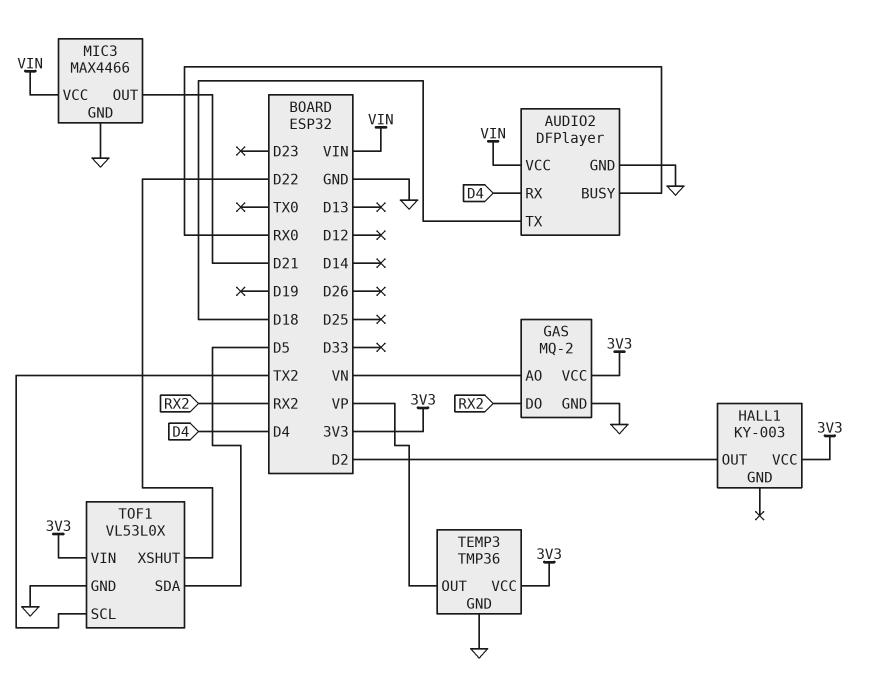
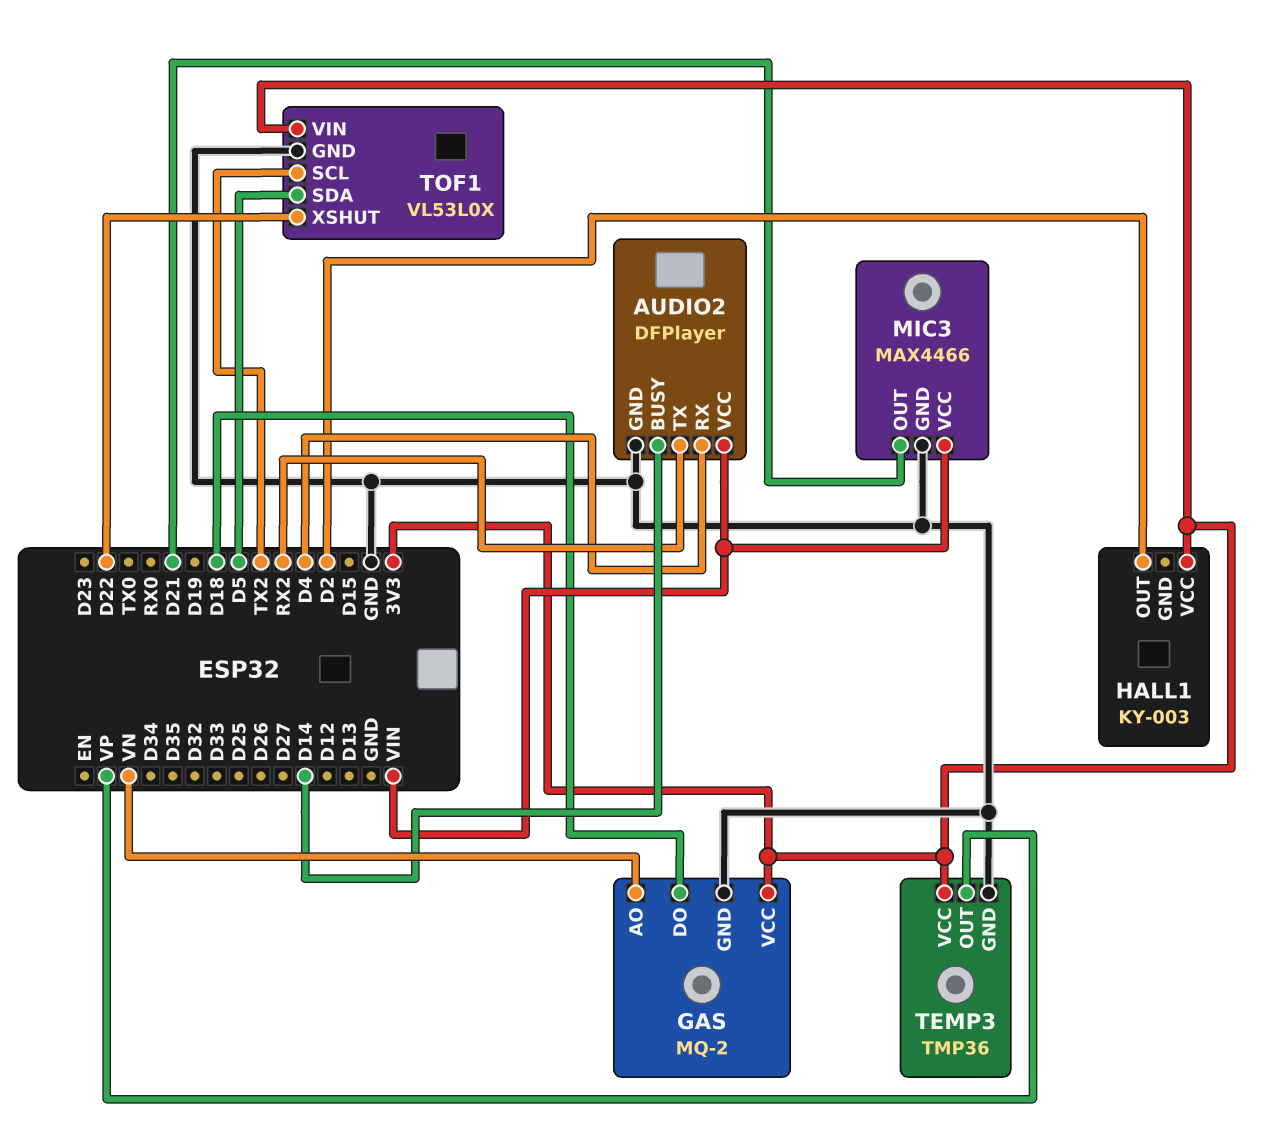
AUDIO2 pin BUSY: RX0 -> D14
AUDIO2 pin TX: D18 -> RX2
GAS pin DO: RX2 -> D18

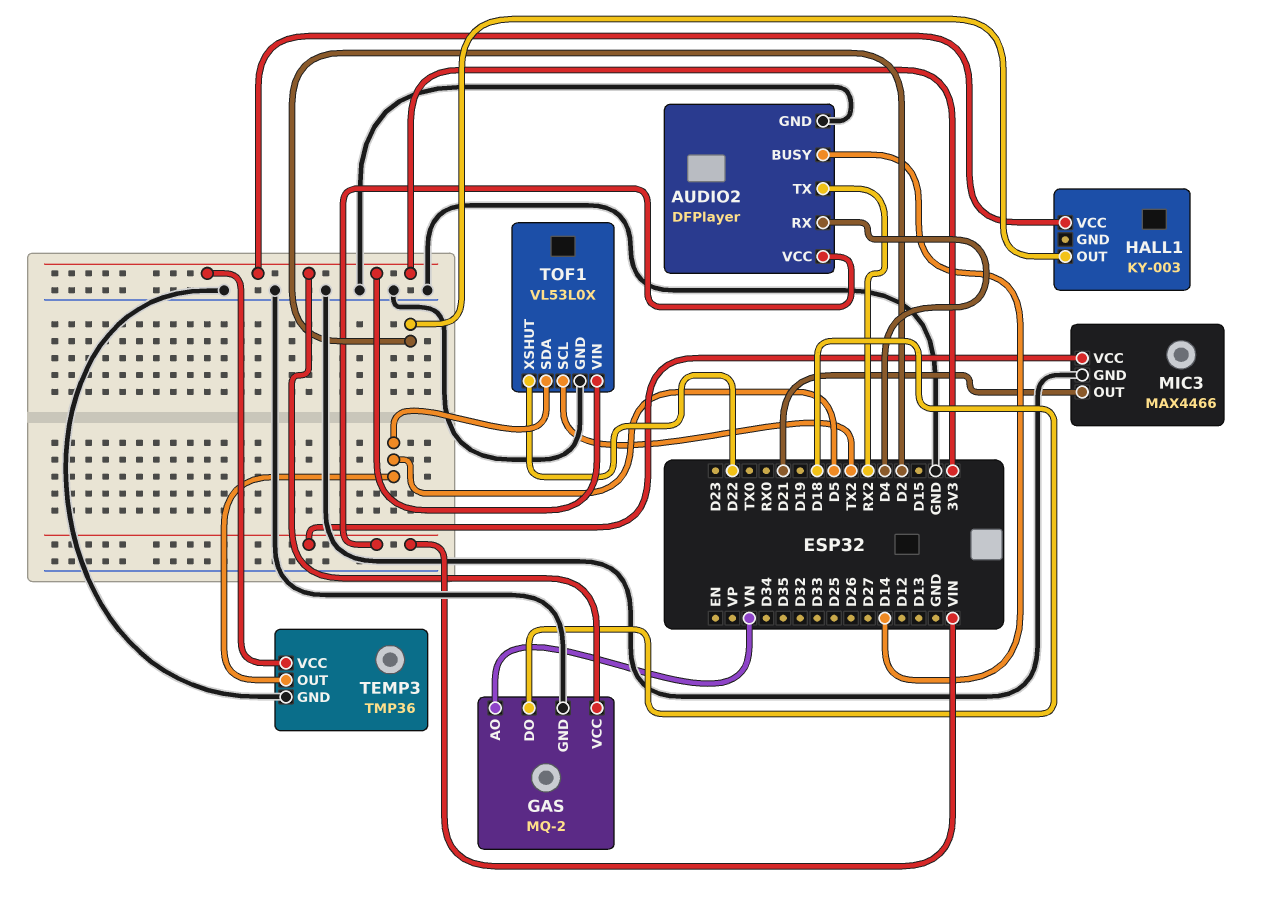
TEMP3 pin OUT: VP -> D5

